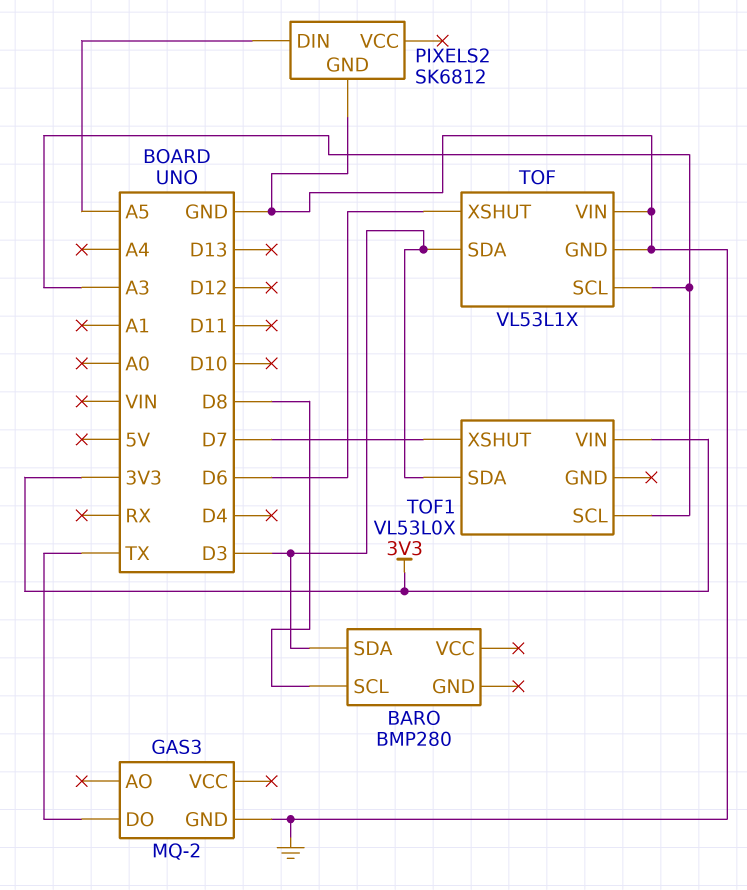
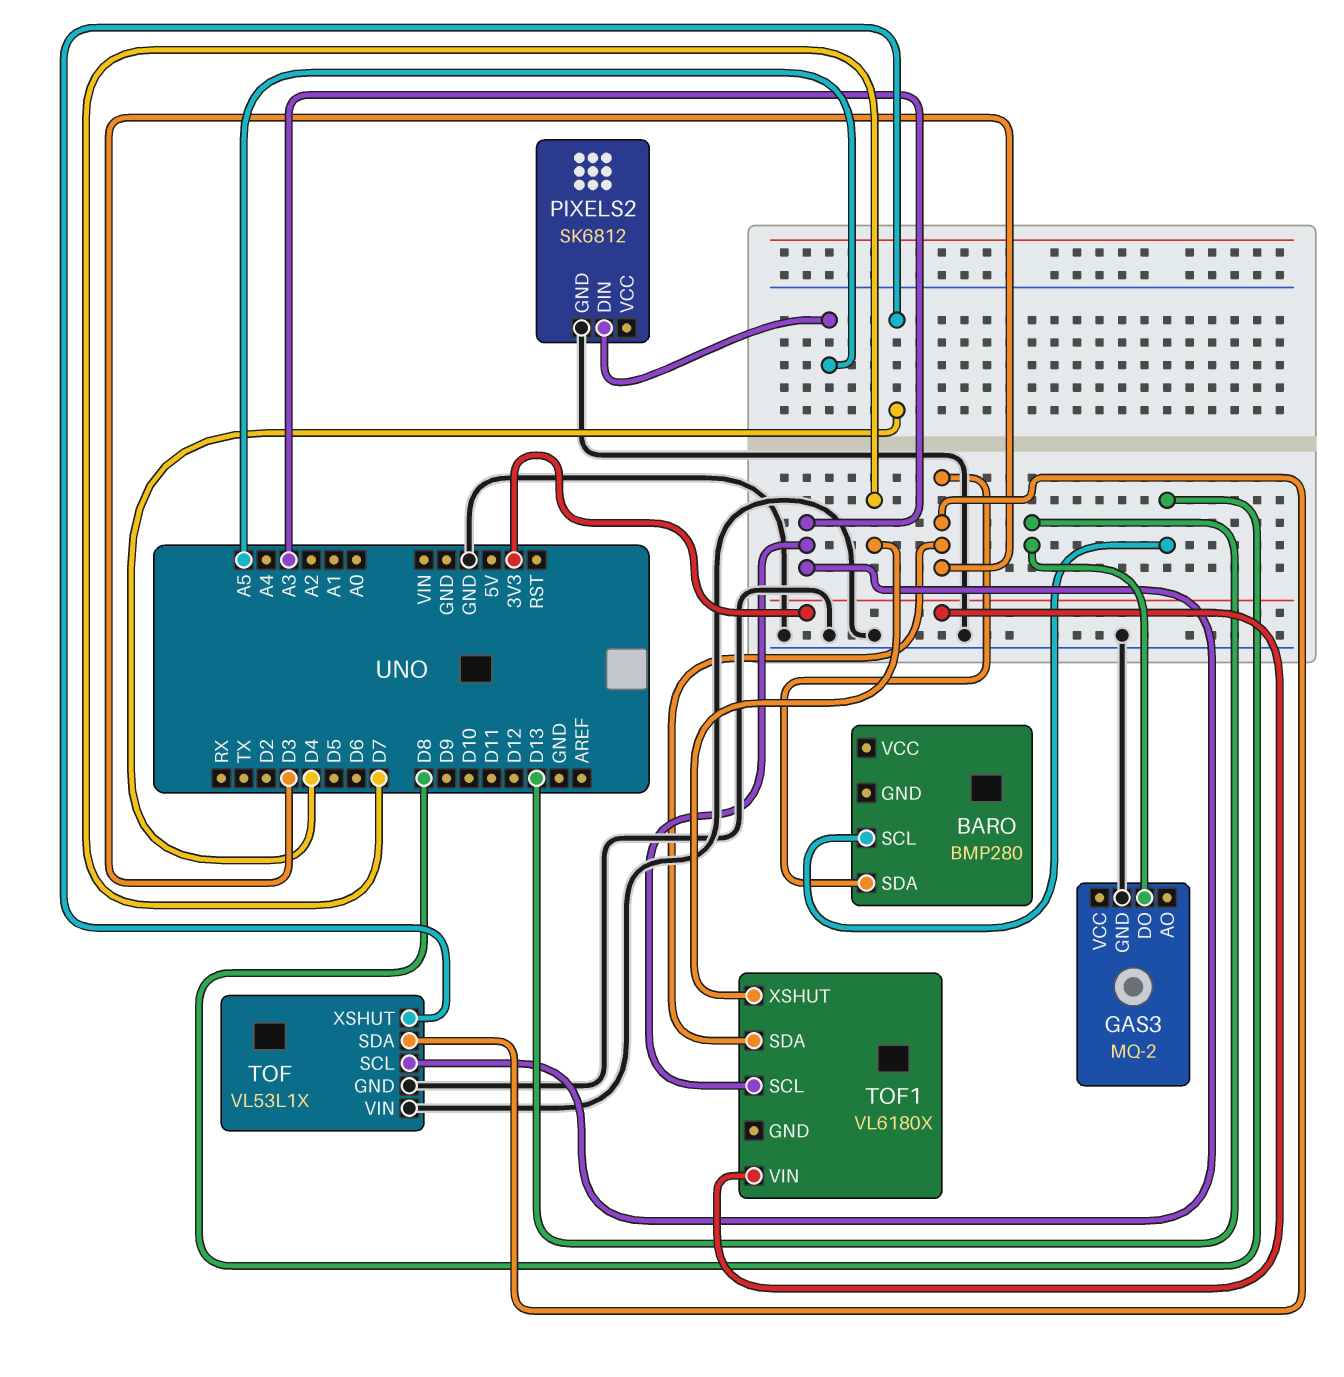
GAS3 pin DO: TX -> D13
TOF pin XSHUT: D6 -> D4
TOF1: VL53L0X -> VL6180X

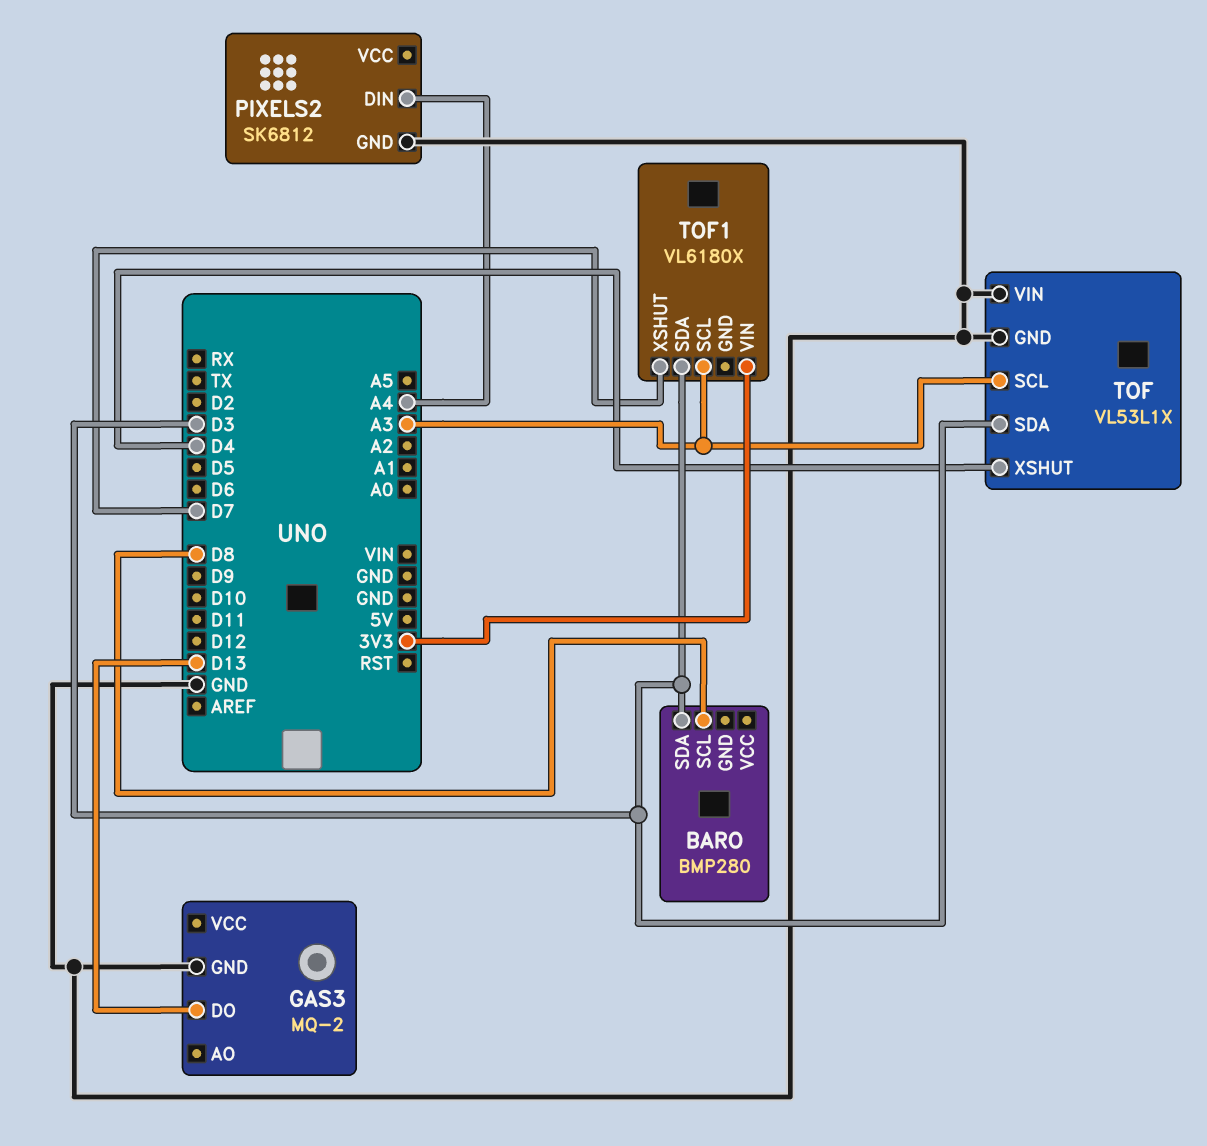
PIXELS2 pin DIN: A5 -> A4

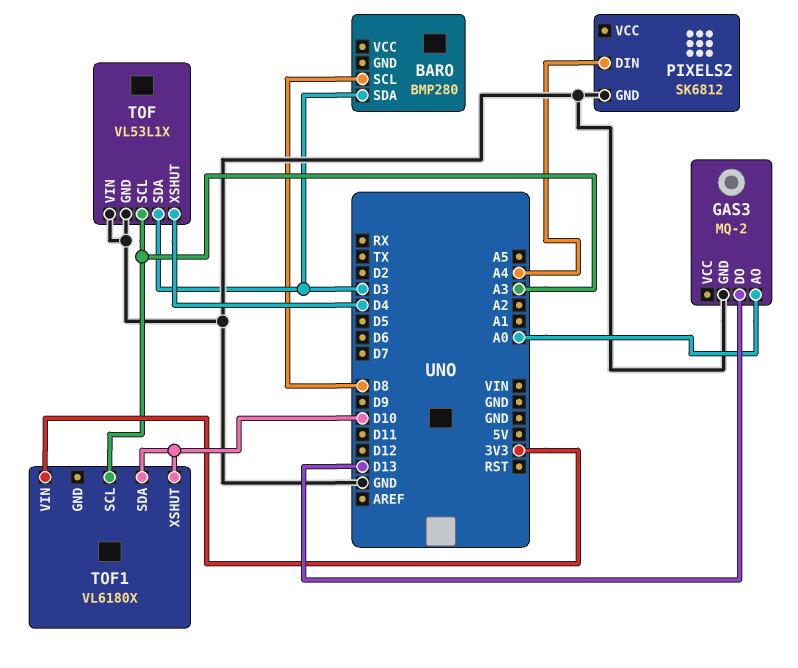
GAS3 pin AO: none -> A0
TOF1 pin SDA: D3 -> D10
TOF1 pin XSHUT: D7 -> D10

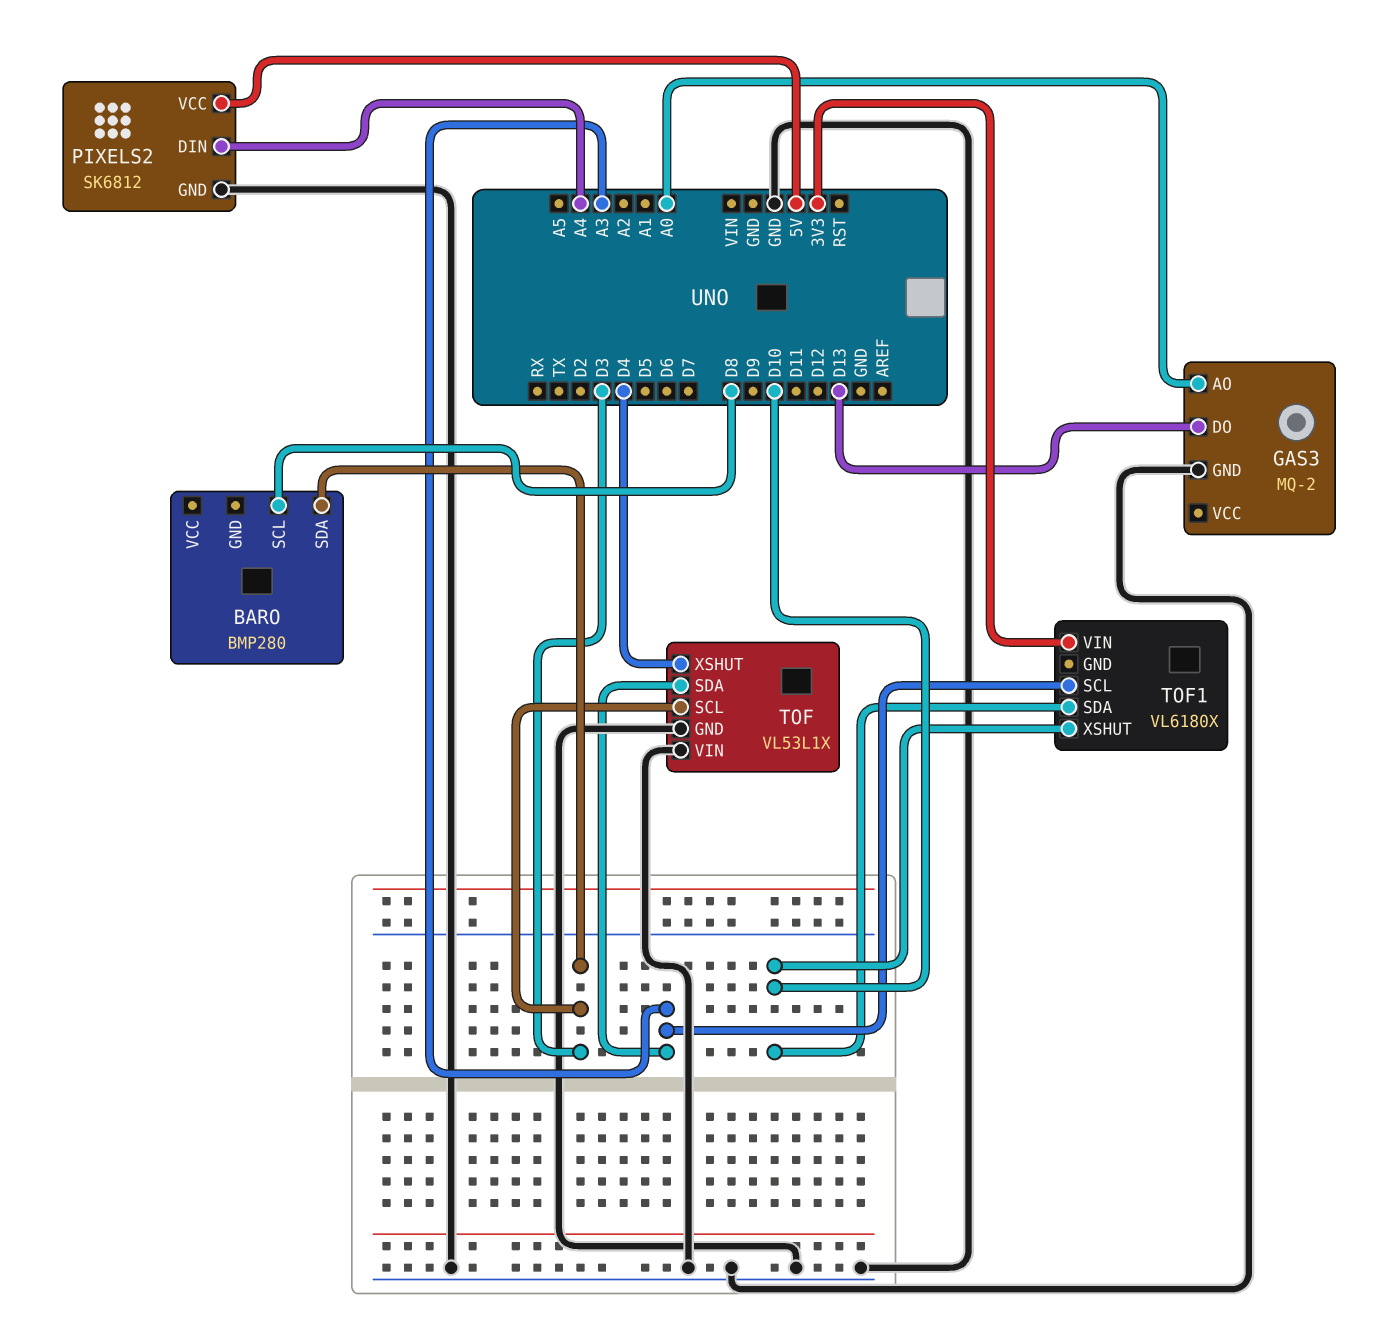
PIXELS2 pin VCC: none -> 5V
TOF pin SCL: A3 -> D3
TOF pin SDA: D3 -> A3

